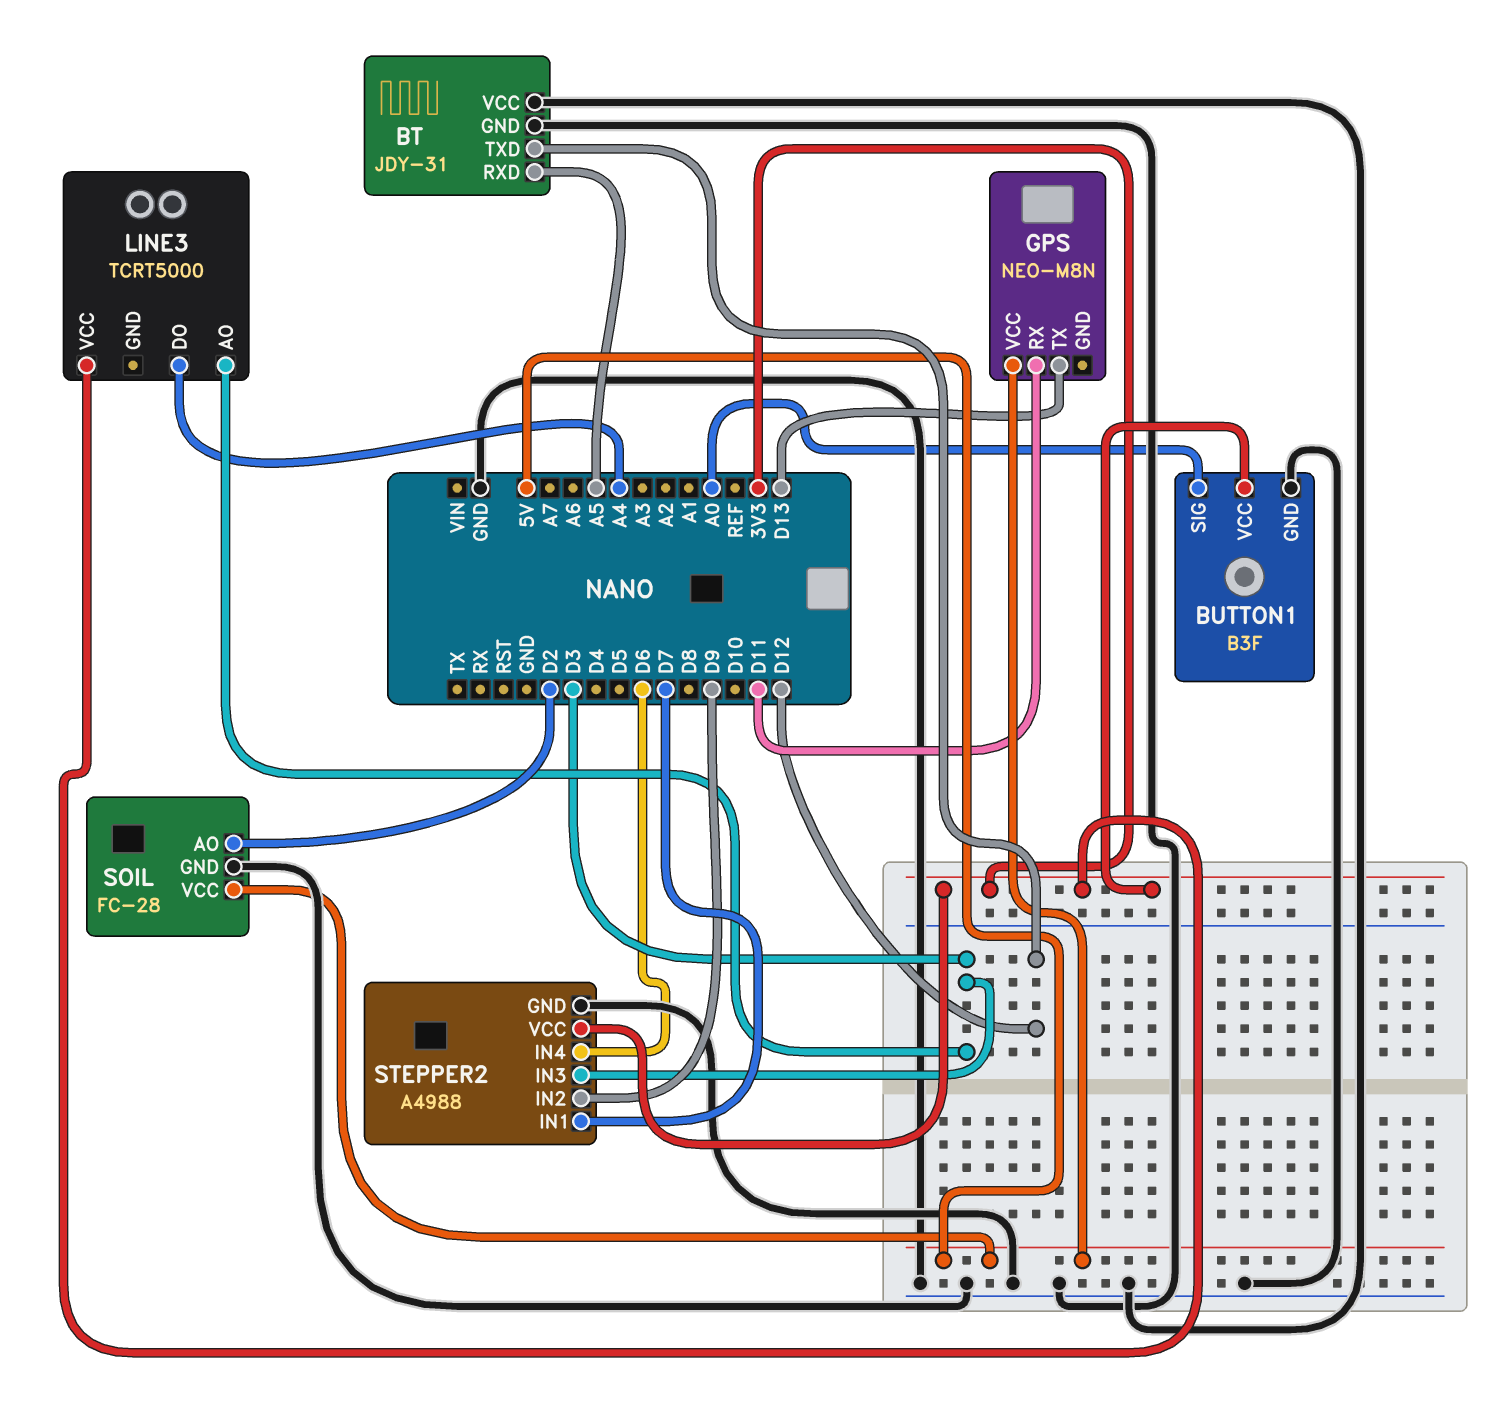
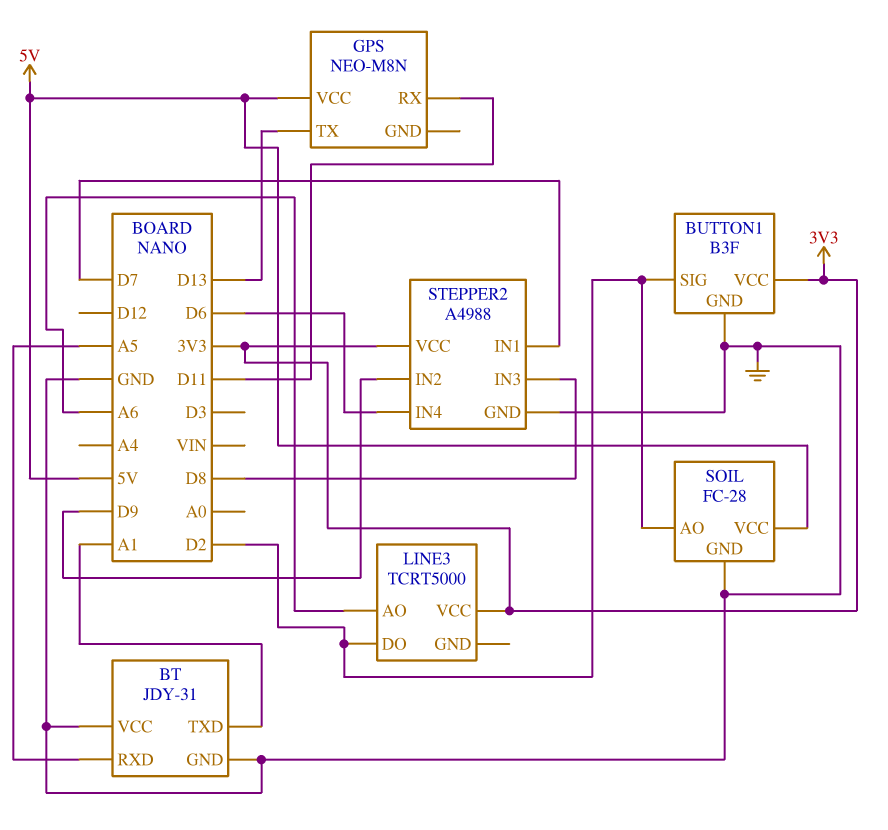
BT pin TXD: D12 -> A1
BUTTON1 pin SIG: A0 -> D2
LINE3 pin AO: D3 -> A6
LINE3 pin DO: A4 -> D2
STEPPER2 pin IN3: D3 -> D8

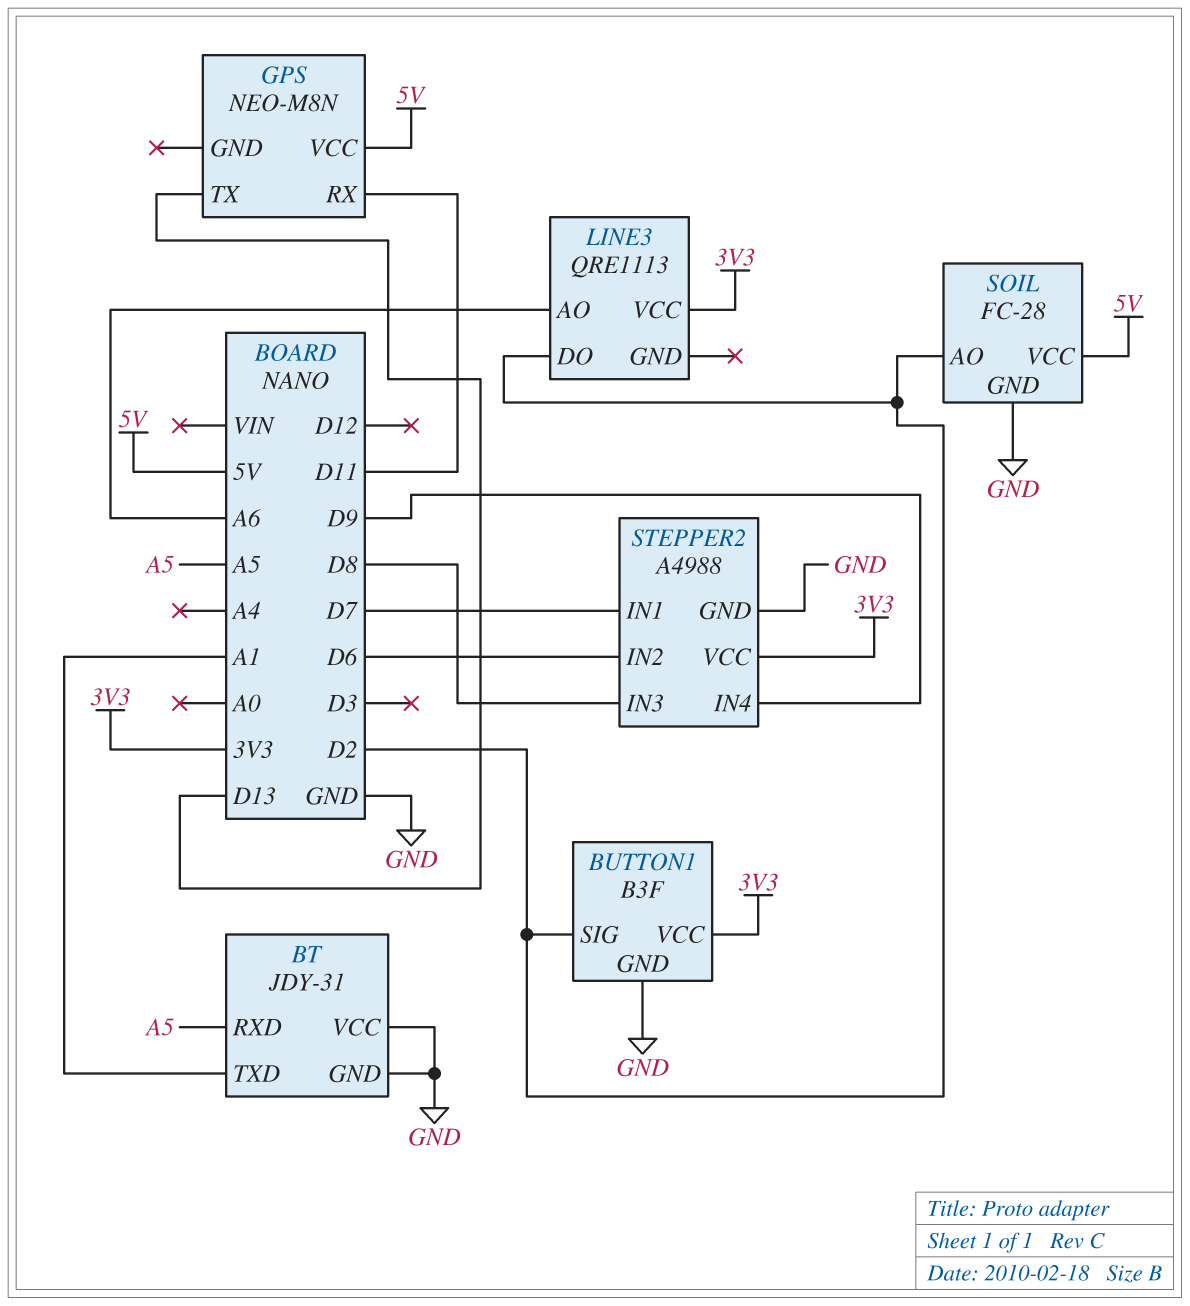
LINE3: TCRT5000 -> QRE1113
STEPPER2 pin IN2: D9 -> D6
STEPPER2 pin IN4: D6 -> D9

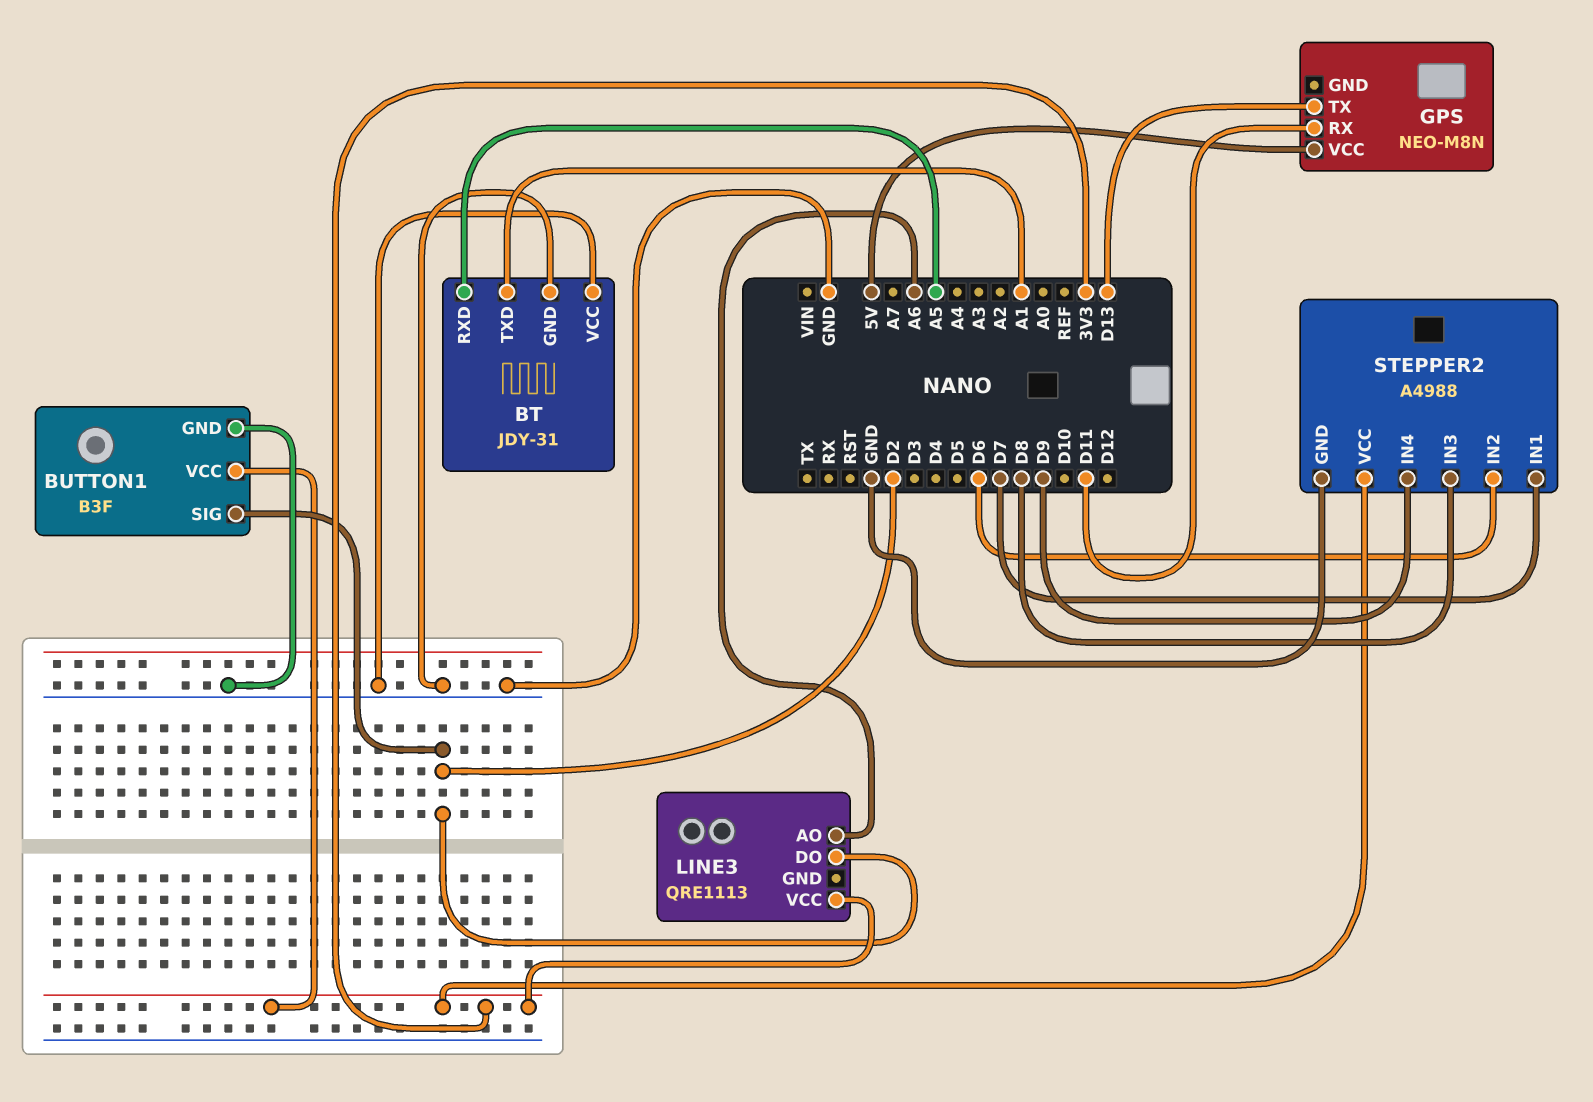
SOIL: FC-28 -> none
SOIL pin AO: D2 -> none
SOIL pin GND: GND -> none
SOIL pin VCC: 5V -> none

